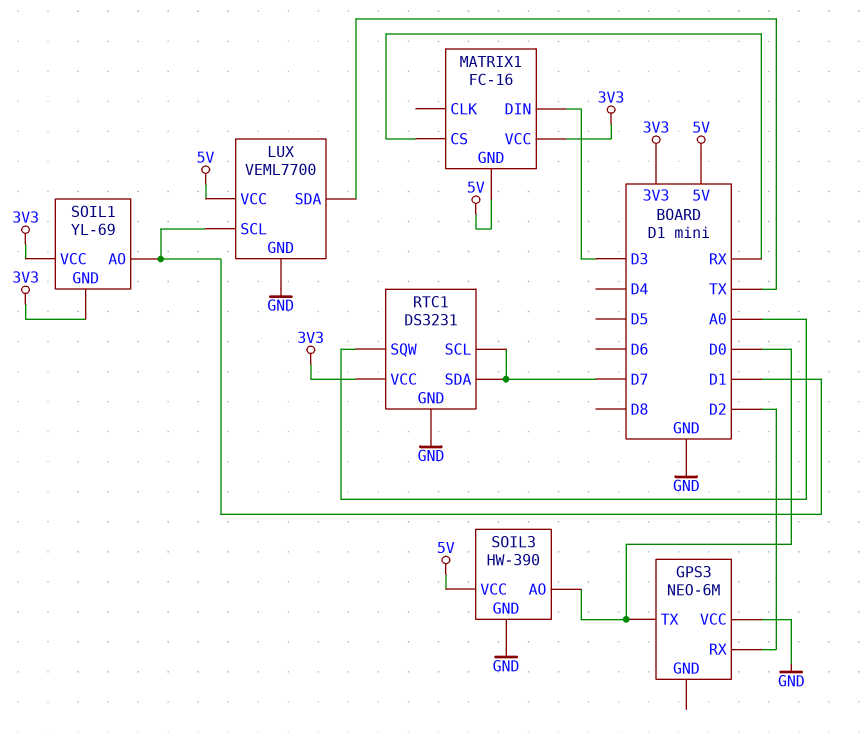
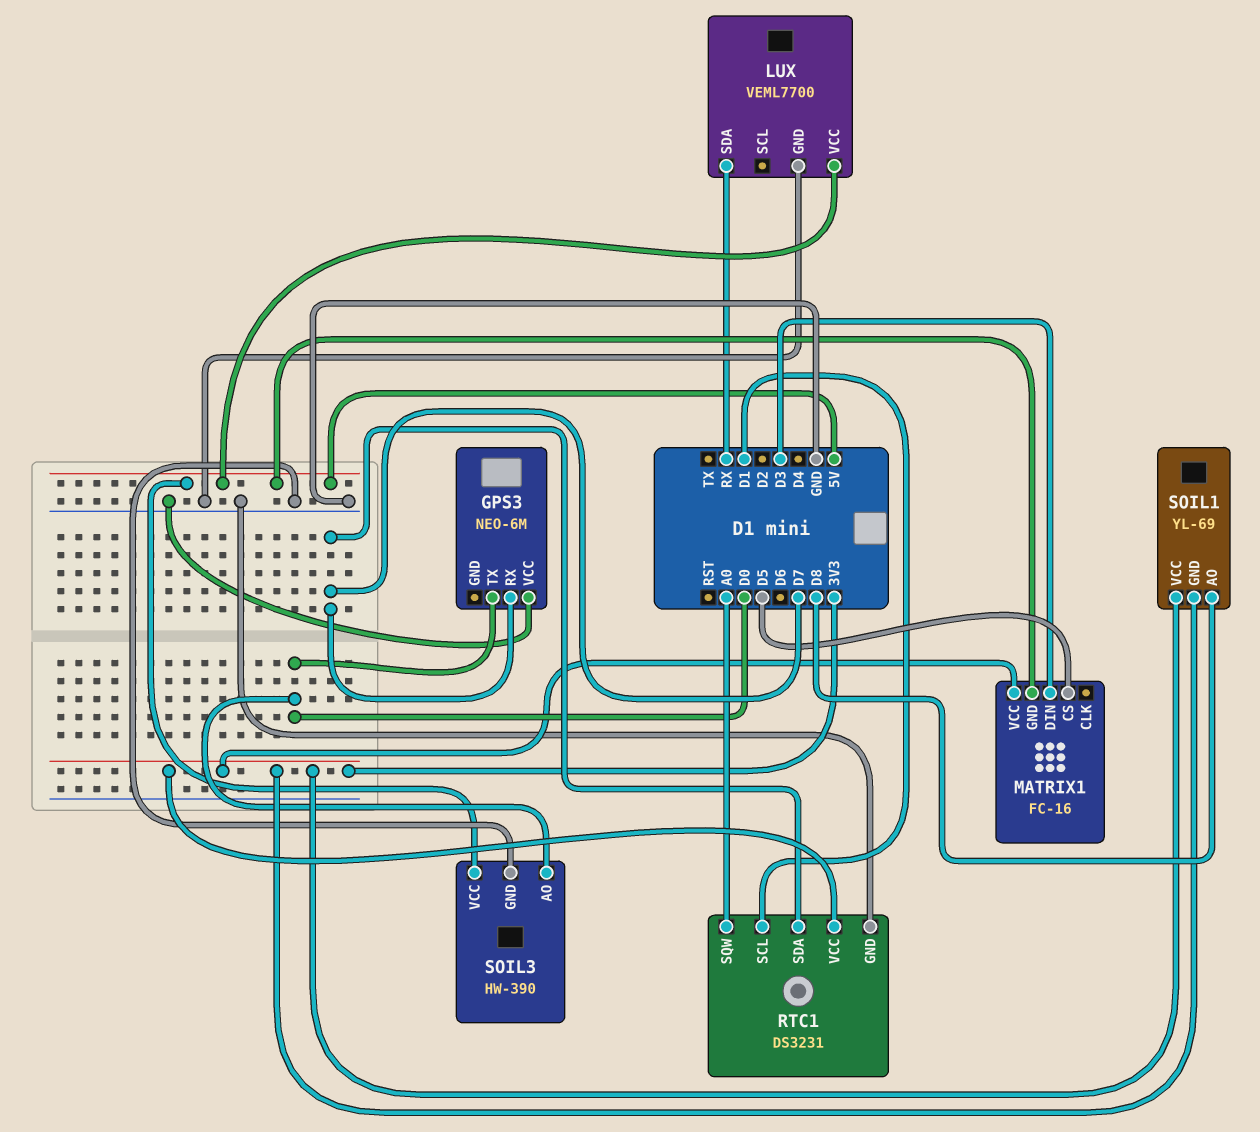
GPS3 pin RX: D2 -> D7
LUX pin SCL: D1 -> none
LUX pin SDA: TX -> RX
MATRIX1 pin CS: RX -> D5
RTC1 pin SCL: D7 -> D1
SOIL1 pin AO: D1 -> D8

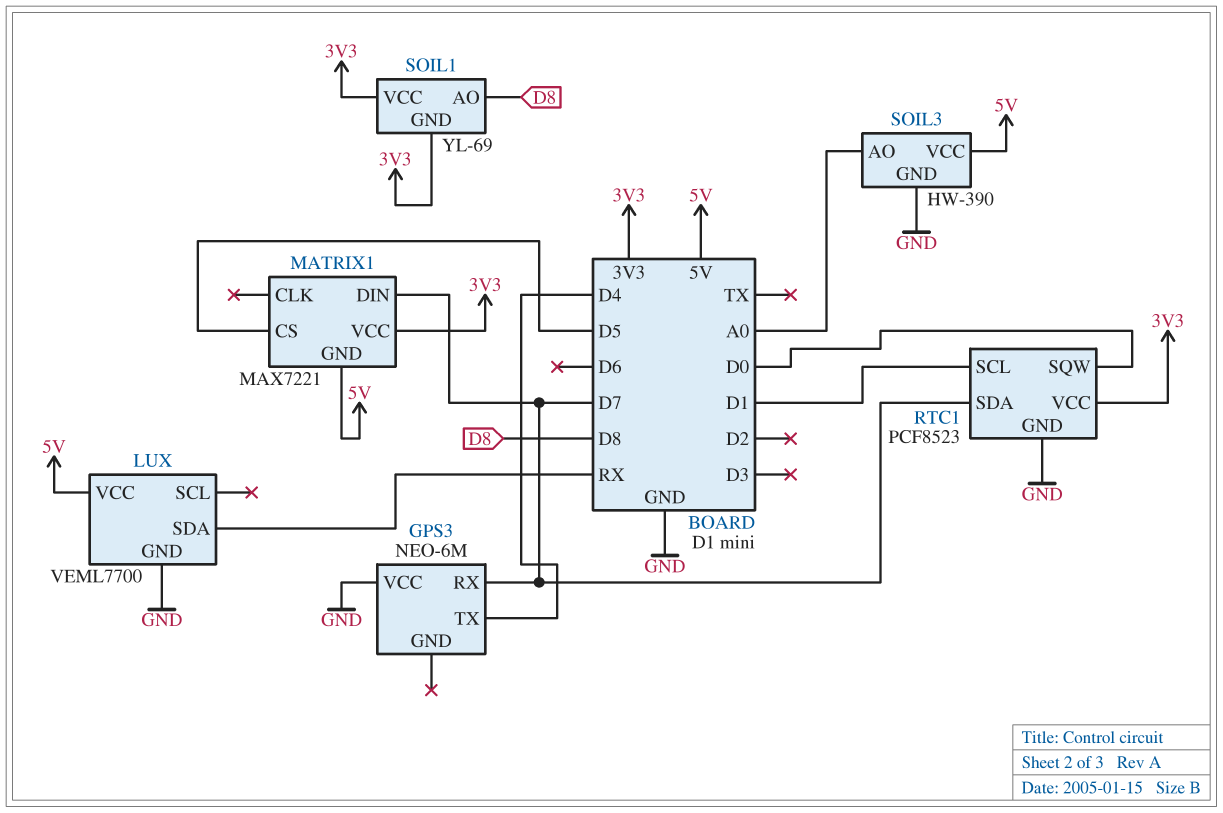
GPS3 pin TX: D0 -> D4
MATRIX1: FC-16 -> MAX7221
MATRIX1 pin DIN: D3 -> D7
RTC1: DS3231 -> PCF8523
RTC1 pin SQW: A0 -> D0
SOIL3 pin AO: D0 -> A0

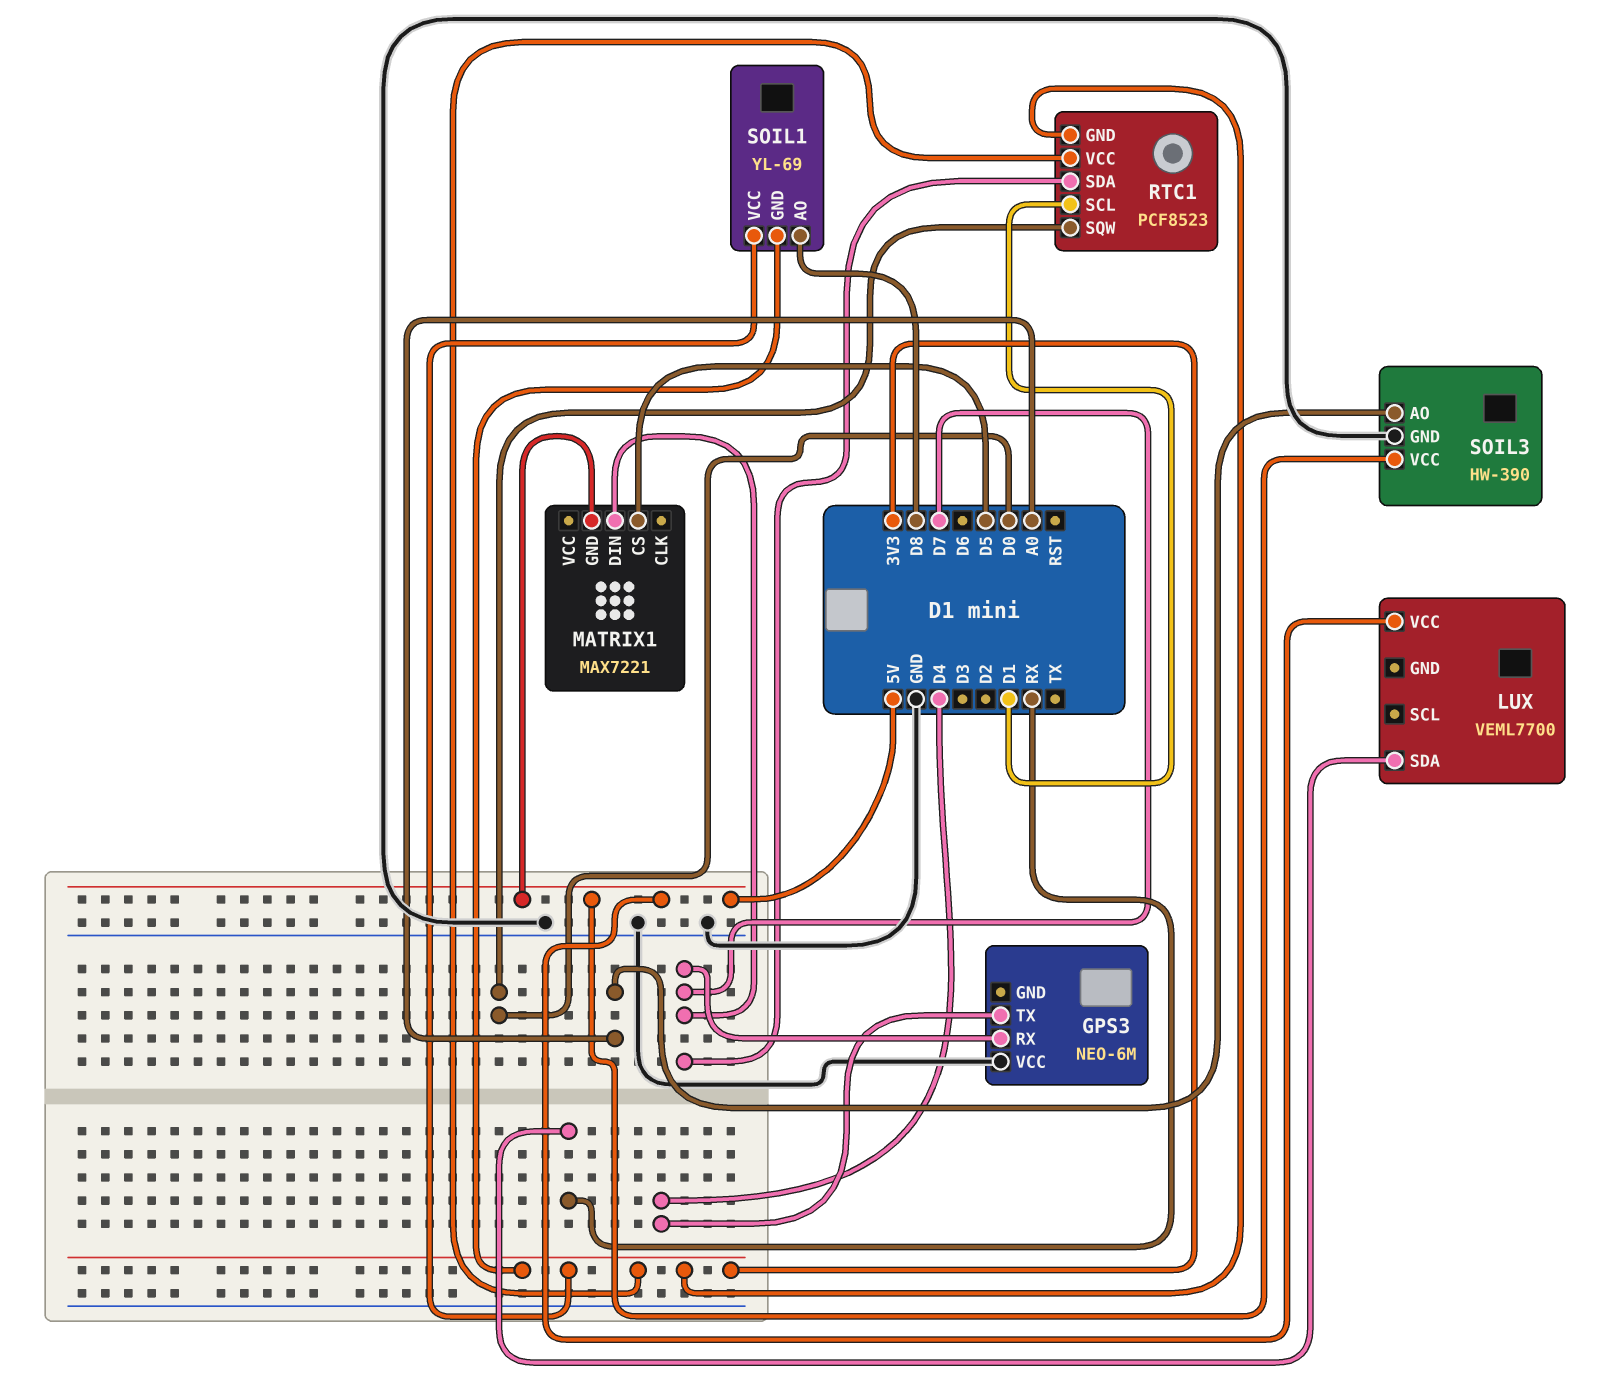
LUX pin GND: GND -> none
MATRIX1 pin VCC: 3V3 -> none
RTC1 pin GND: GND -> 3V3

